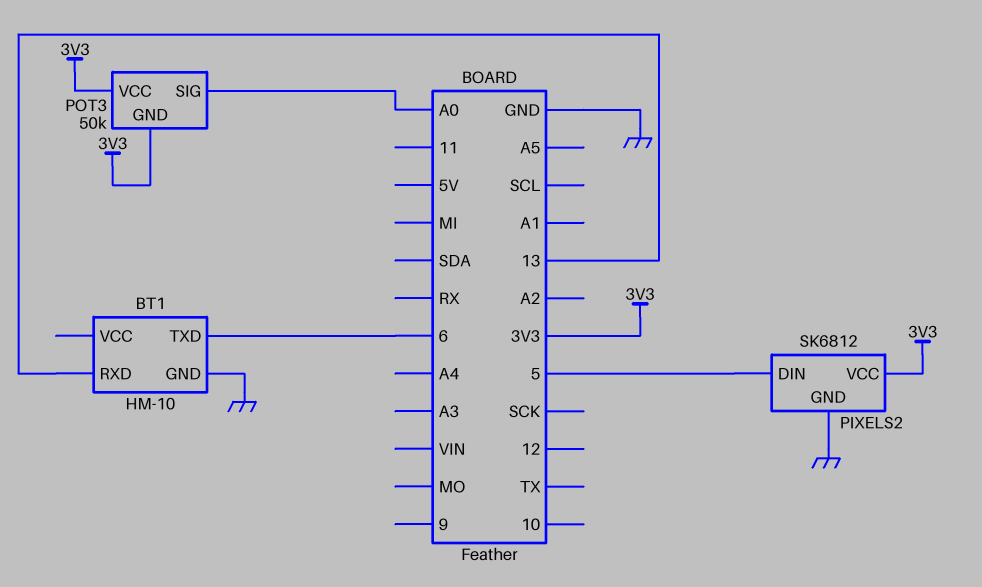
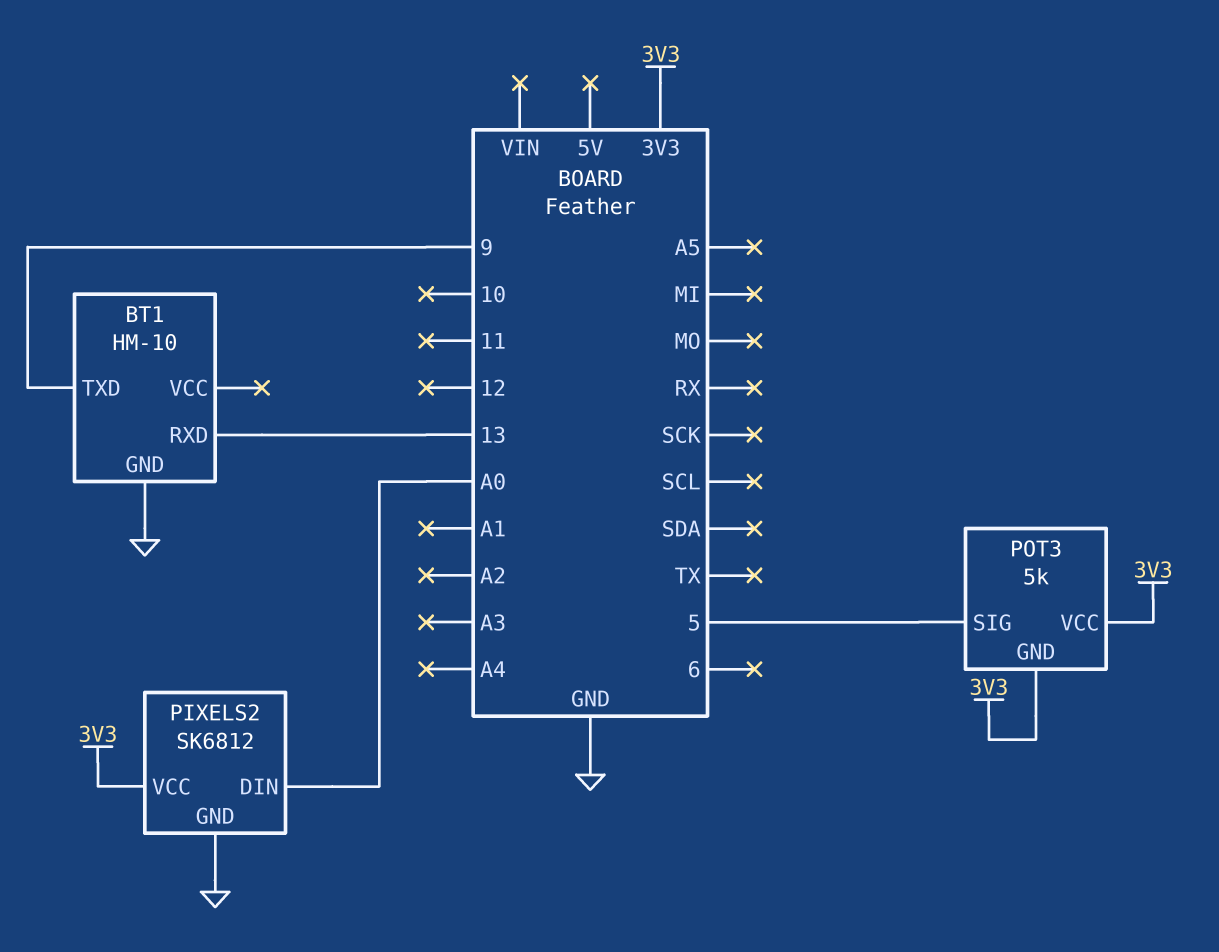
BT1 pin TXD: 6 -> 9
PIXELS2 pin DIN: 5 -> A0
POT3: 50k -> 5k
POT3 pin SIG: A0 -> 5

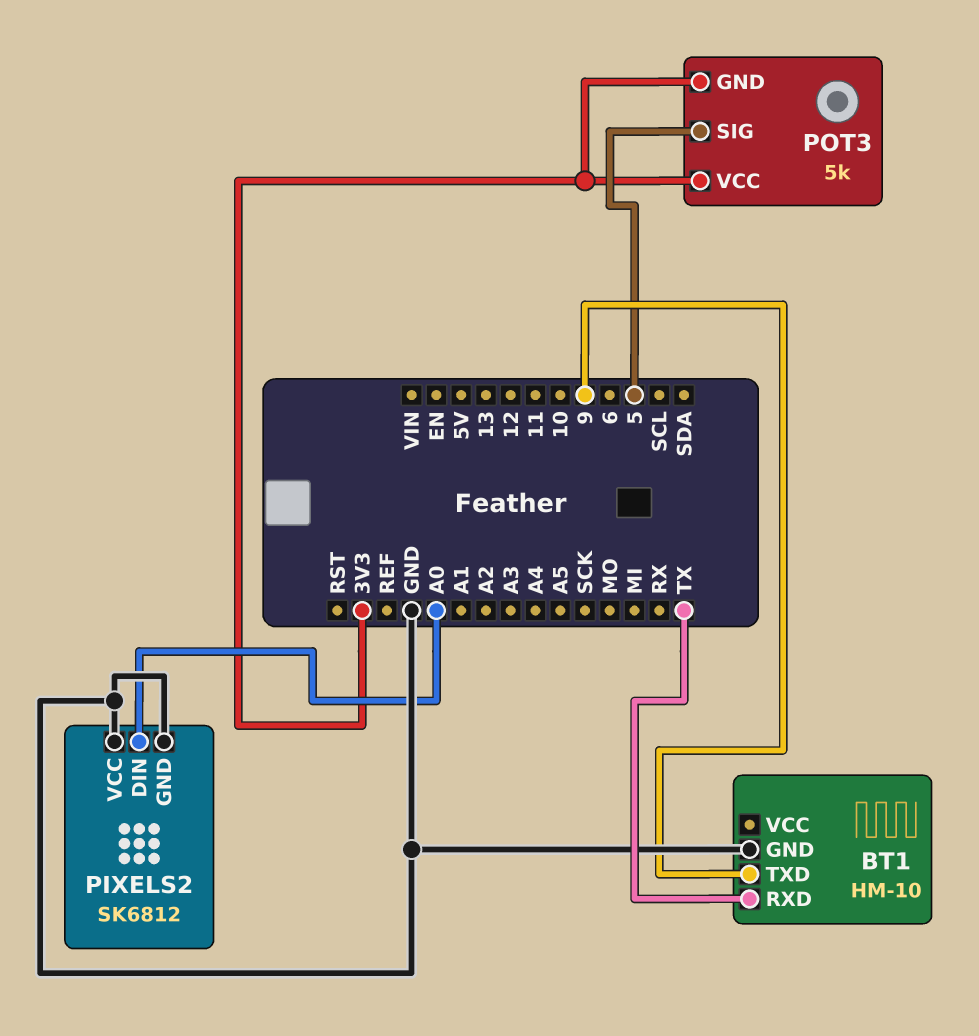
BT1 pin RXD: 13 -> TX
PIXELS2 pin VCC: 3V3 -> GND

